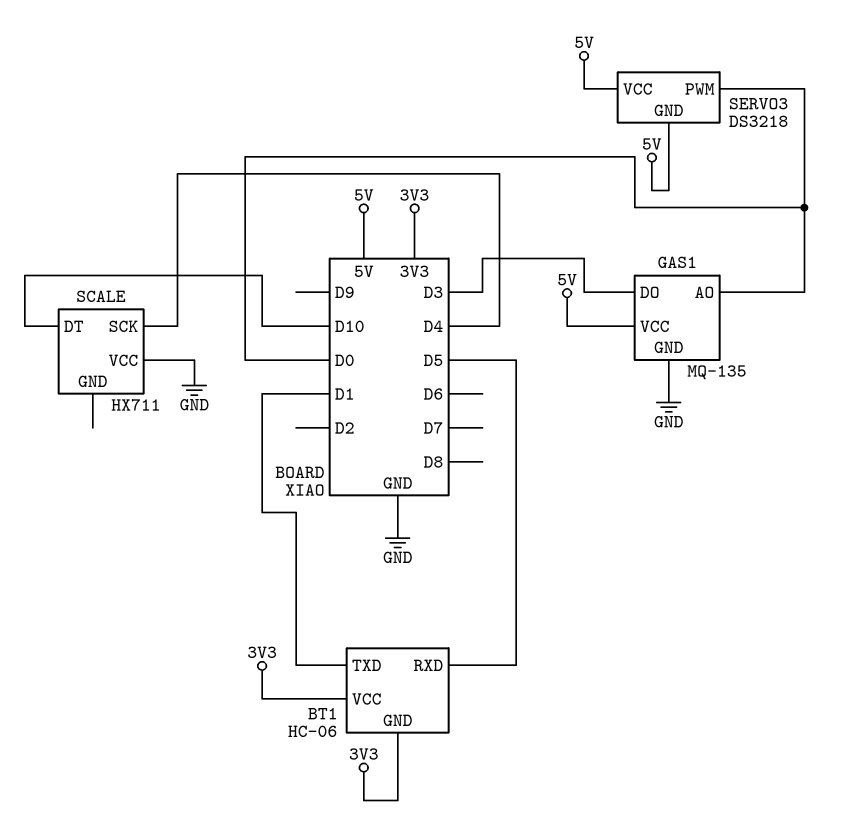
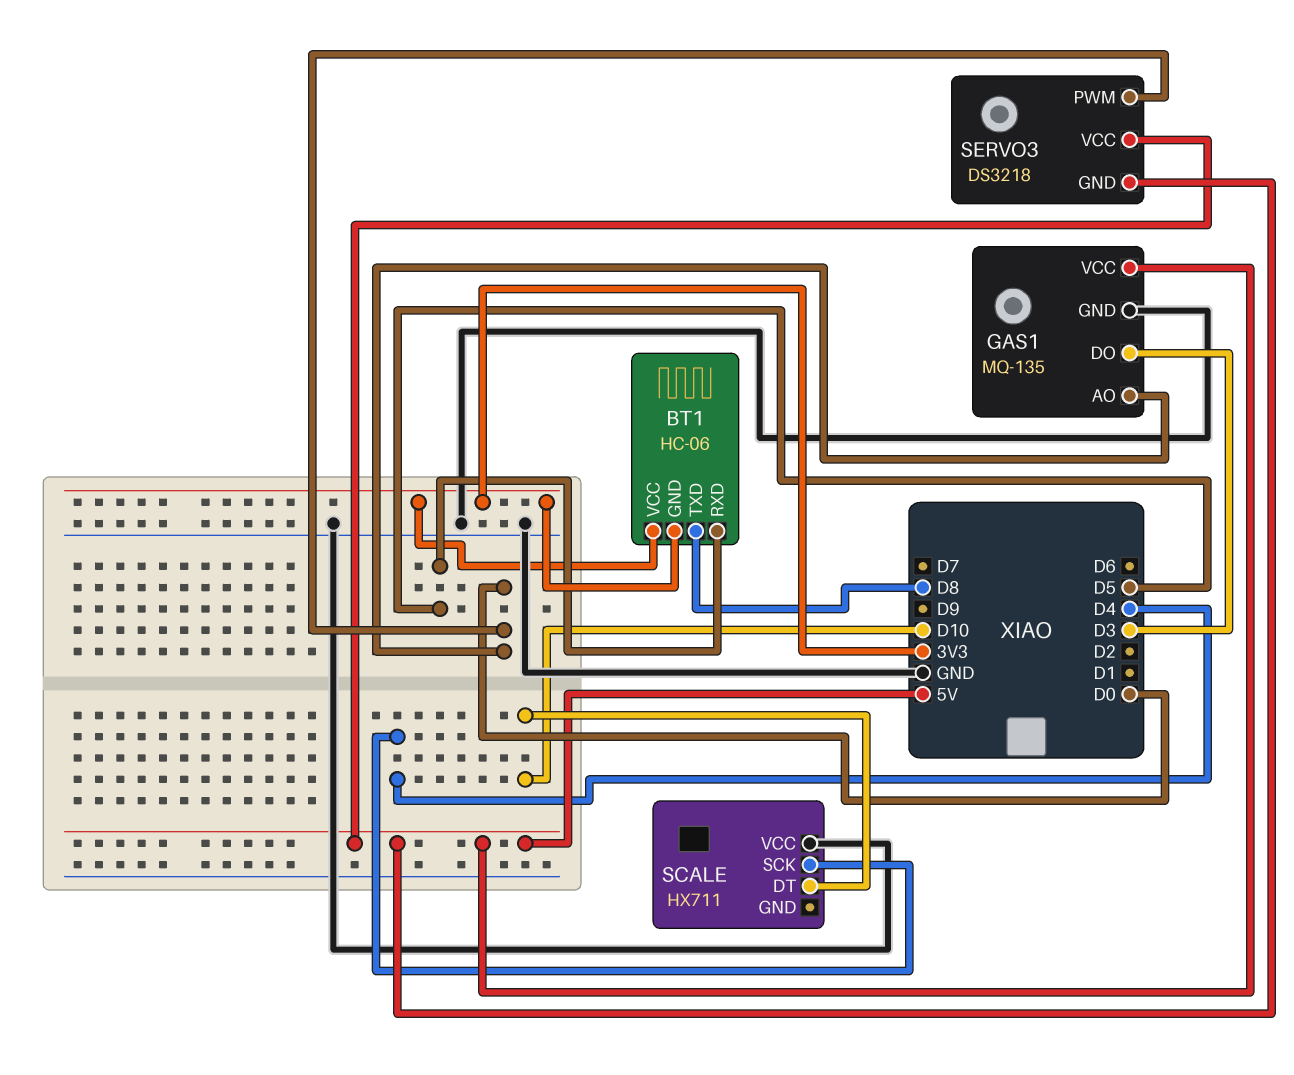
BT1 pin TXD: D1 -> D8

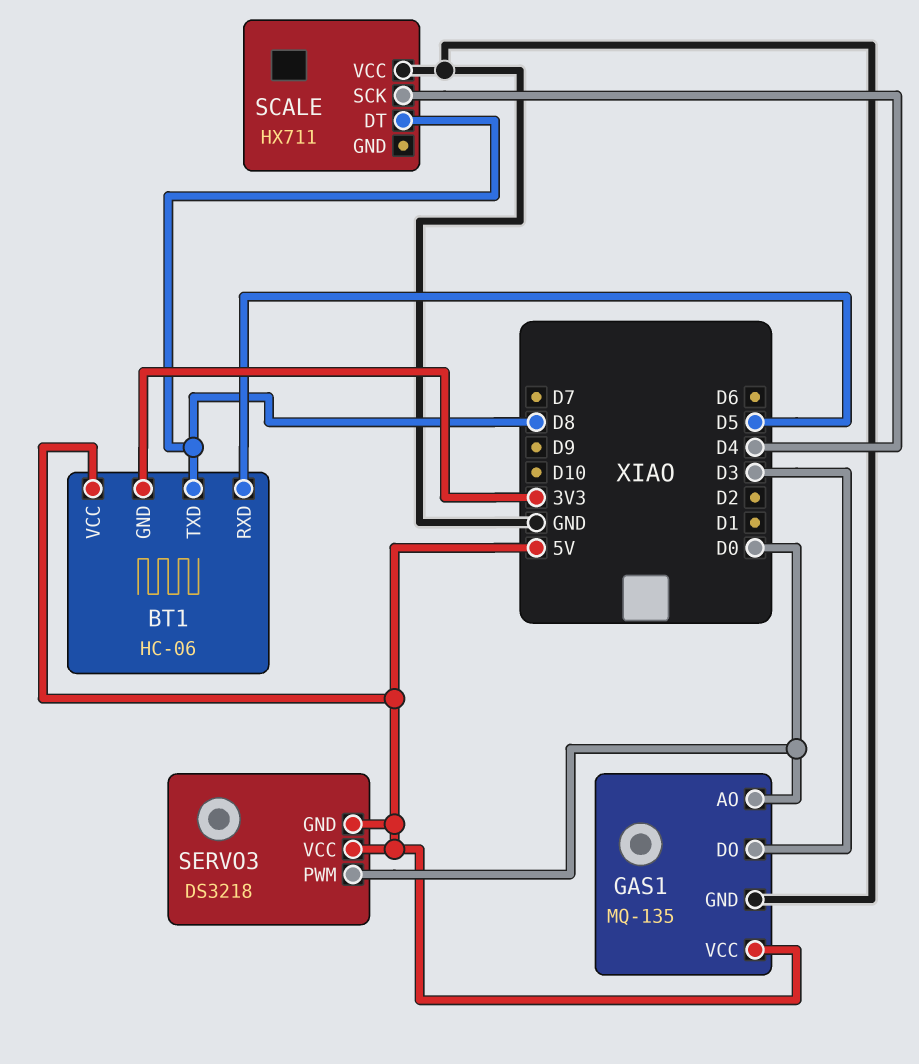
BT1 pin VCC: 3V3 -> 5V
SCALE pin DT: D10 -> D8

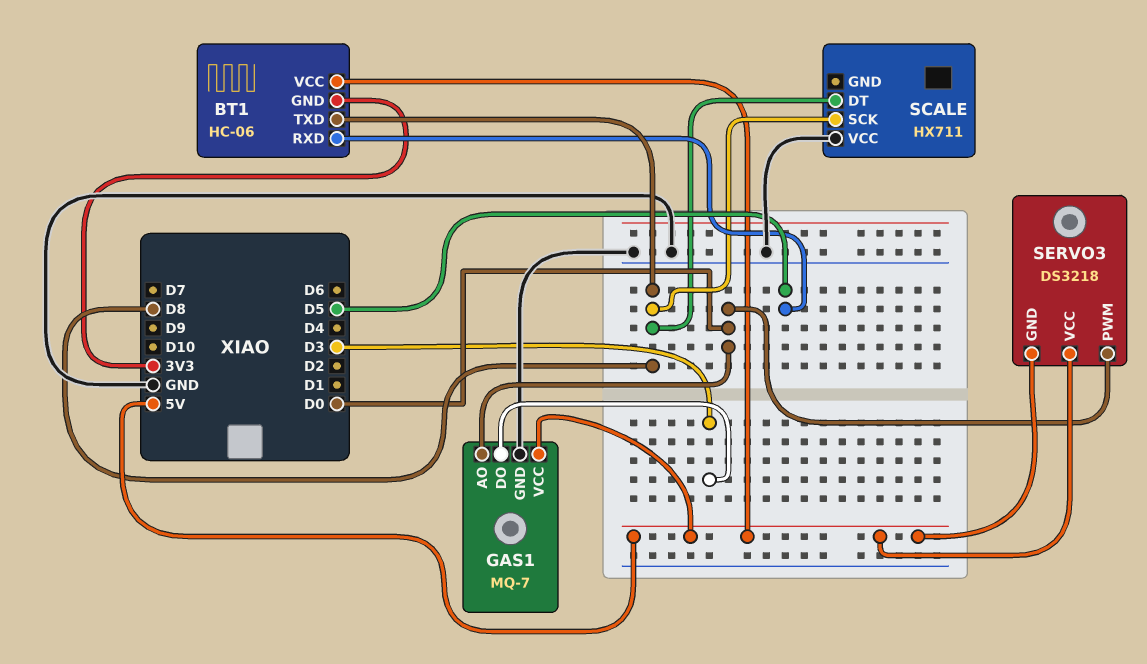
GAS1: MQ-135 -> MQ-7
SCALE pin SCK: D4 -> D8

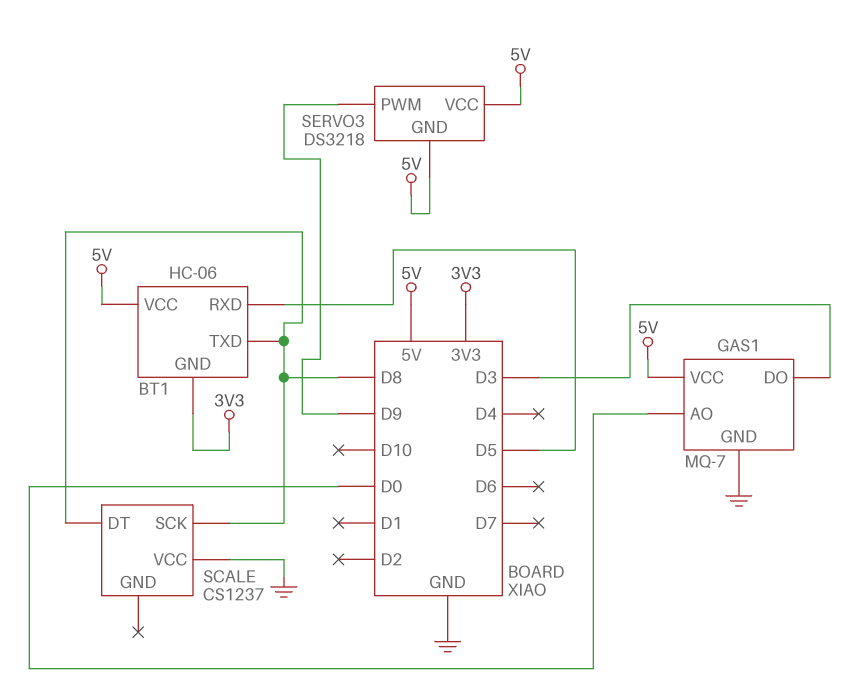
SCALE: HX711 -> CS1237
SERVO3 pin PWM: D0 -> D9

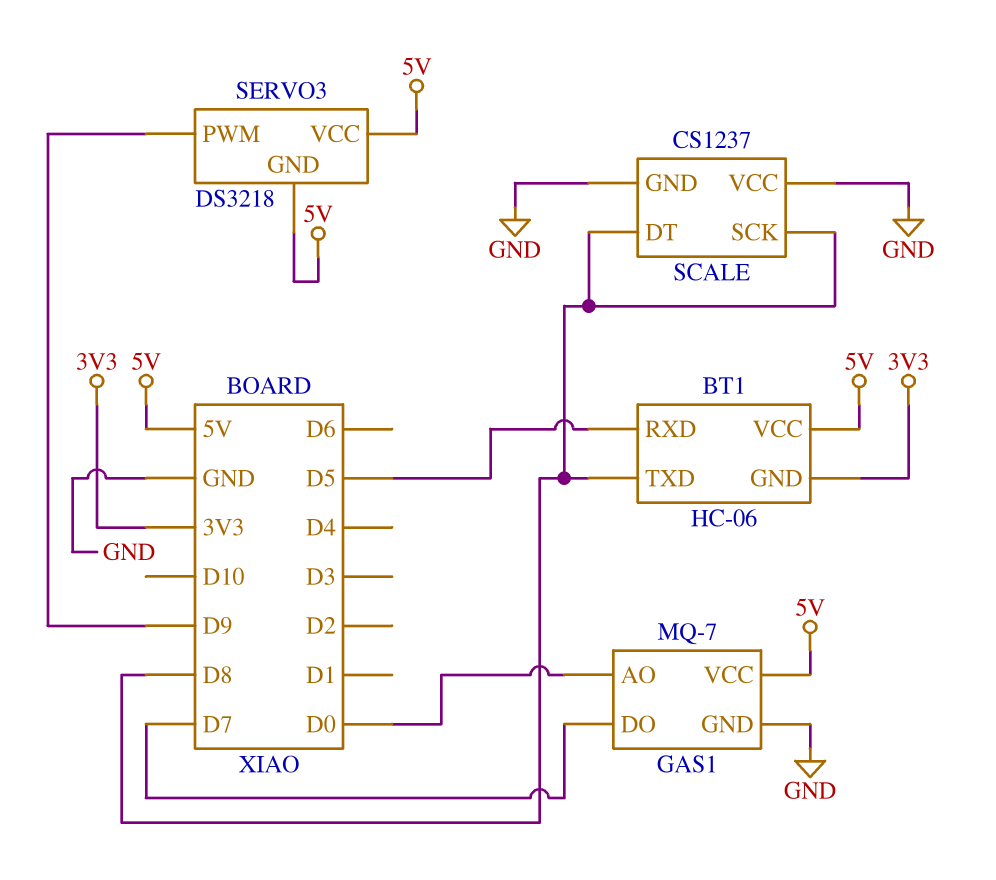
GAS1 pin DO: D3 -> D7
SCALE pin GND: none -> GND

